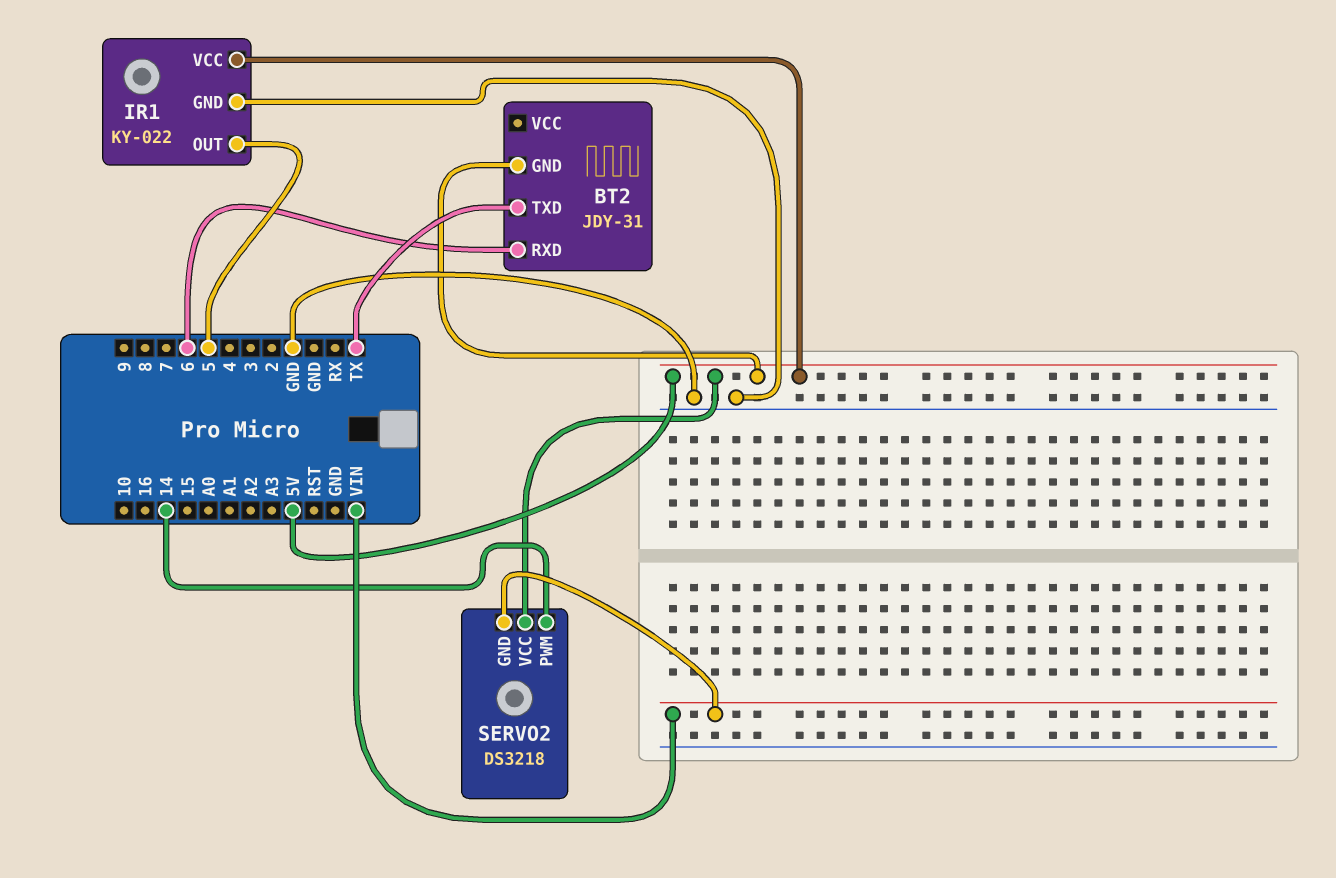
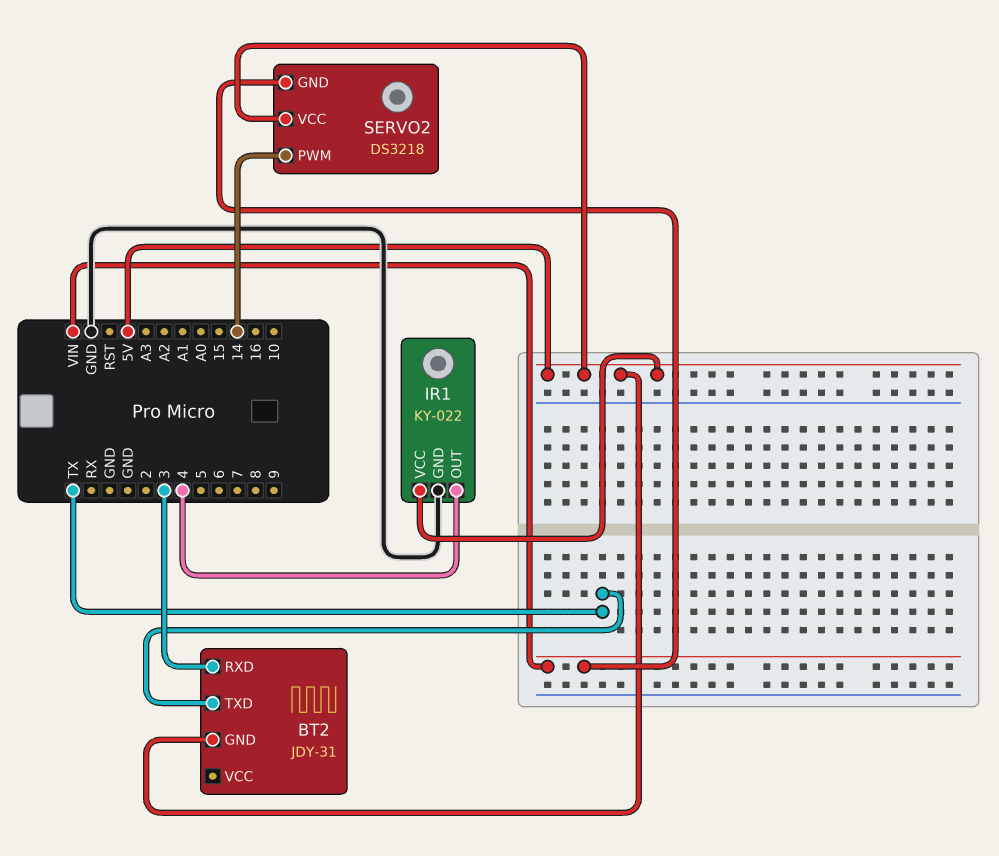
BT2 pin RXD: 6 -> 3
IR1 pin OUT: 5 -> 4

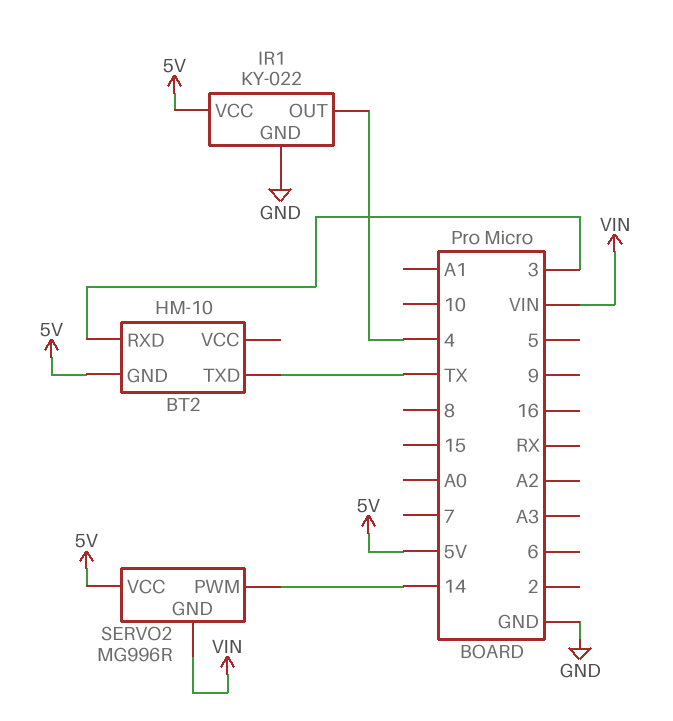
BT2: JDY-31 -> HM-10
SERVO2: DS3218 -> MG996R

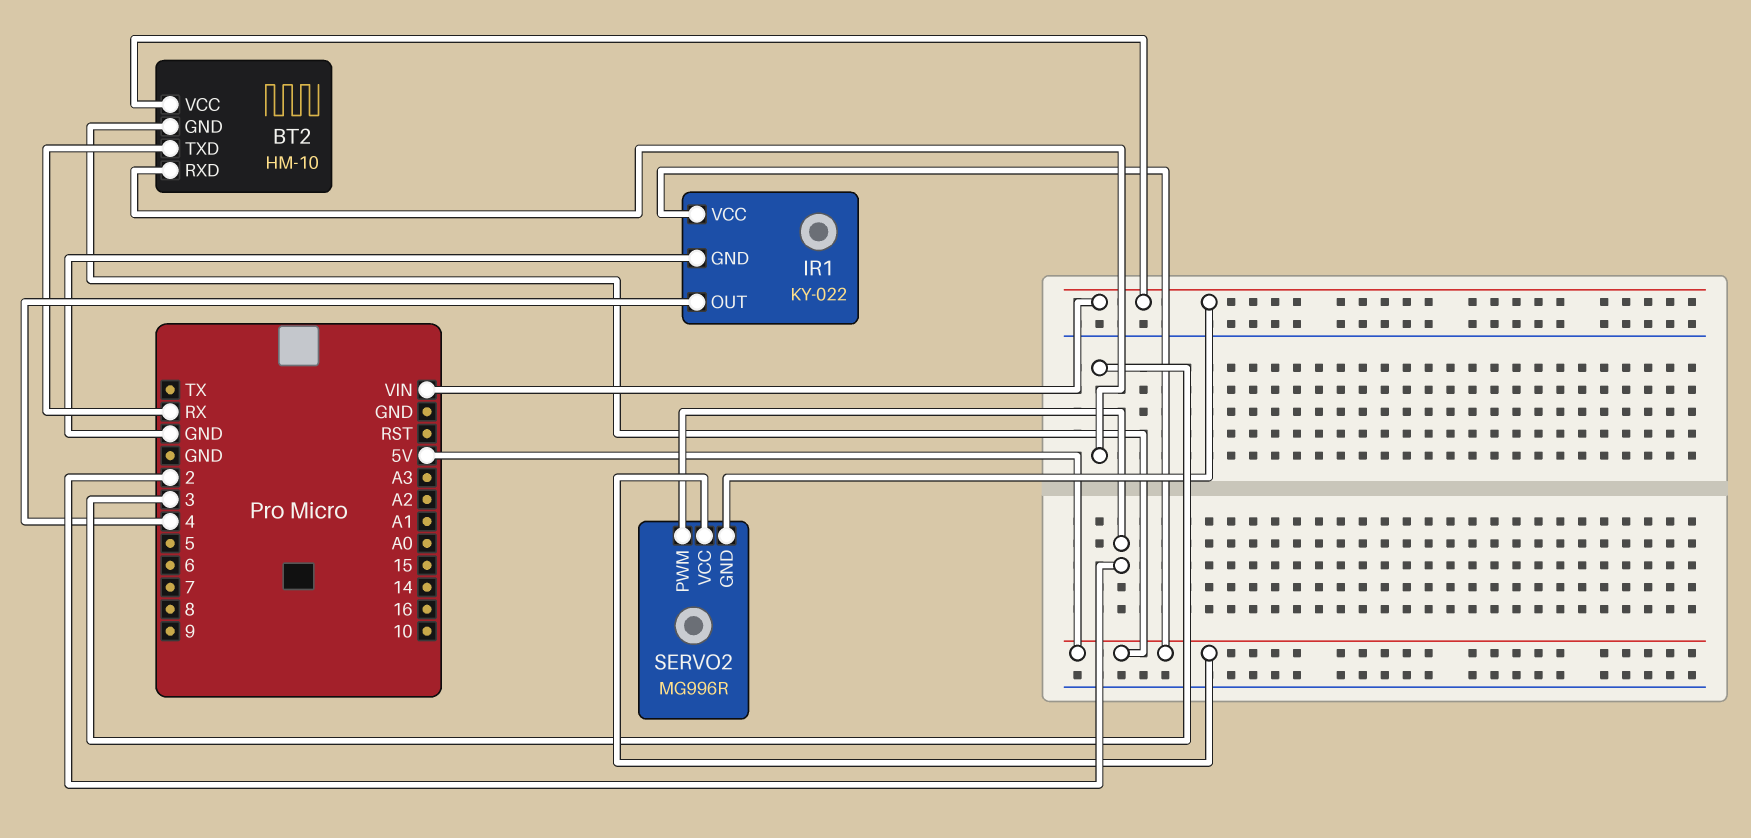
BT2 pin TXD: TX -> RX
BT2 pin VCC: none -> VIN
SERVO2 pin PWM: 14 -> 2

